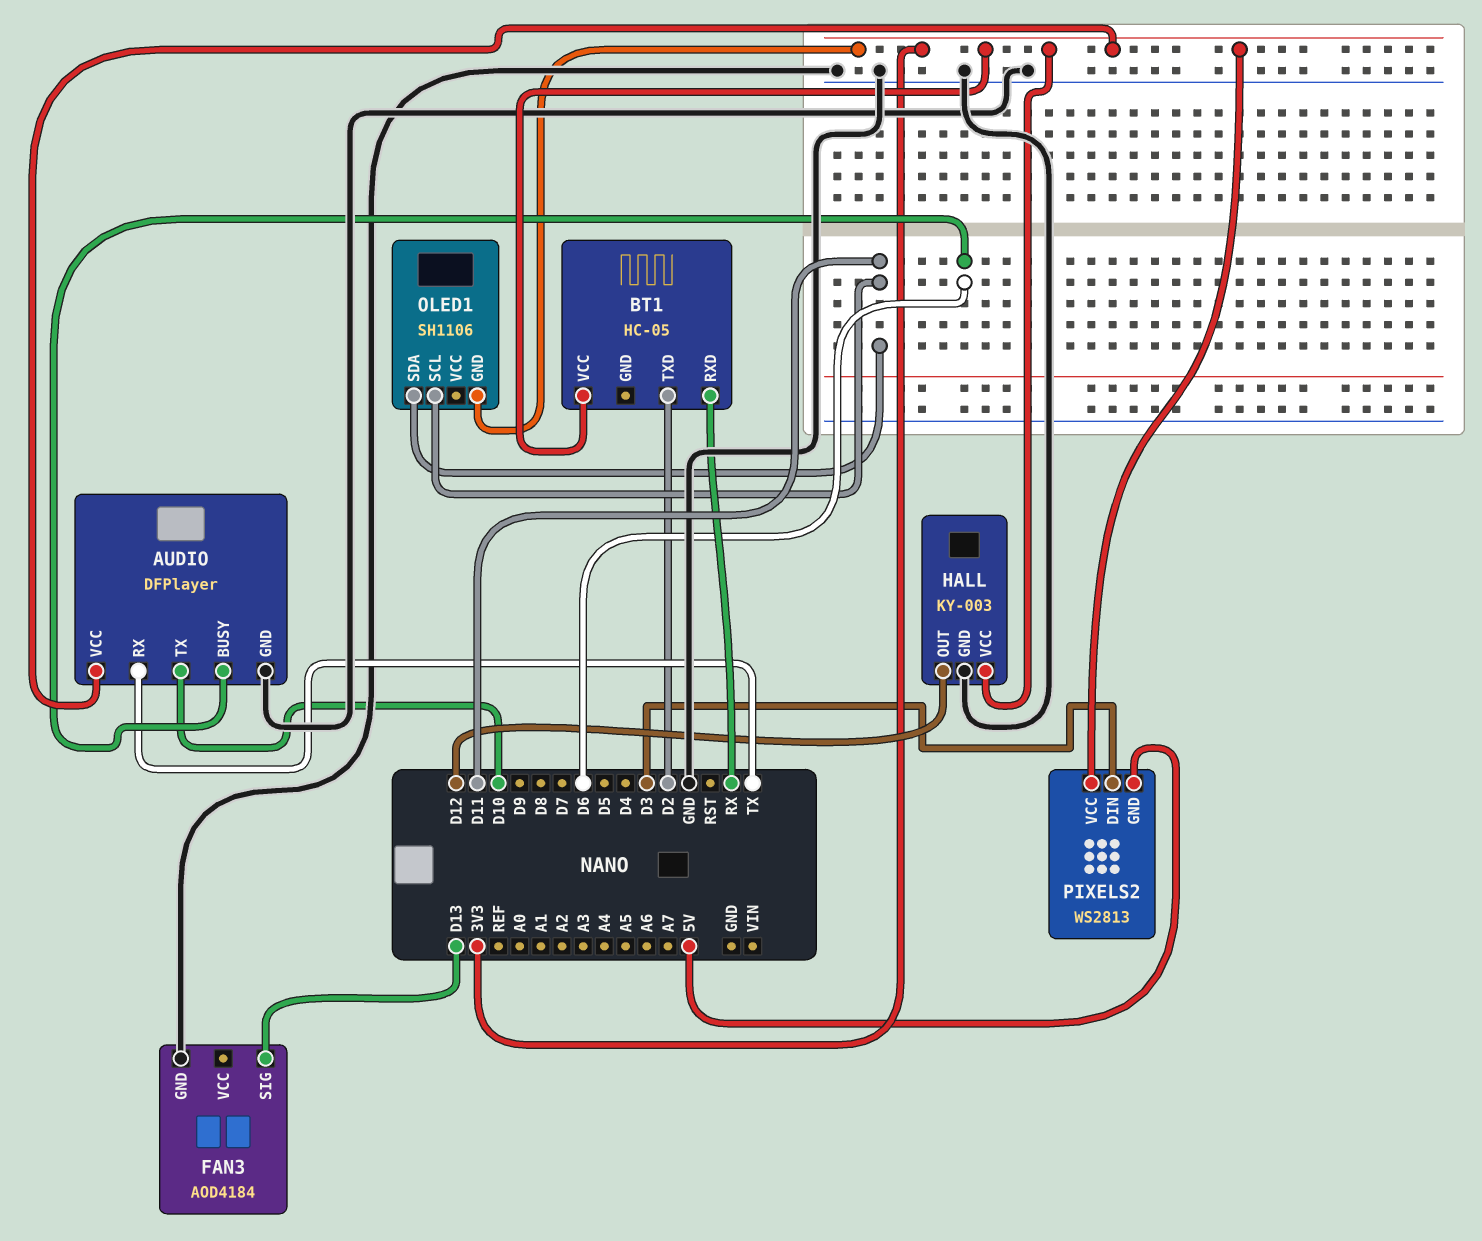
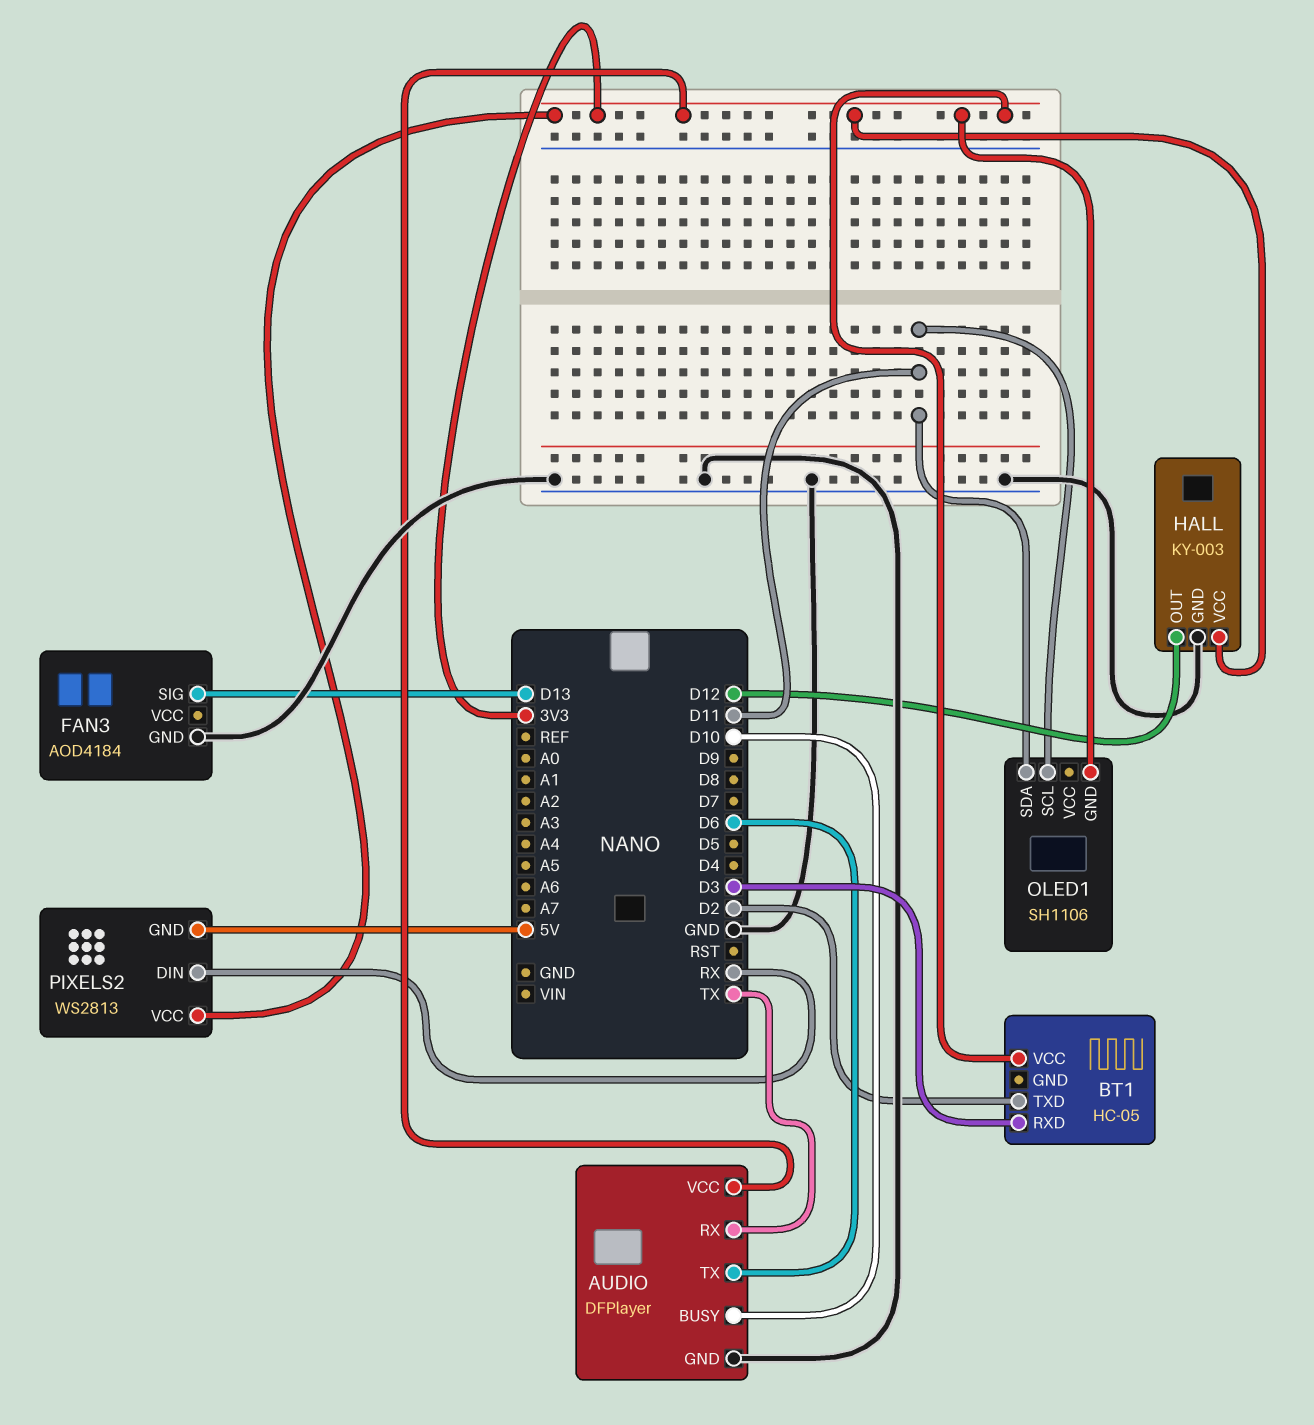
AUDIO pin BUSY: D6 -> D10
AUDIO pin TX: D10 -> D6
BT1 pin RXD: RX -> D3
PIXELS2 pin DIN: D3 -> RX

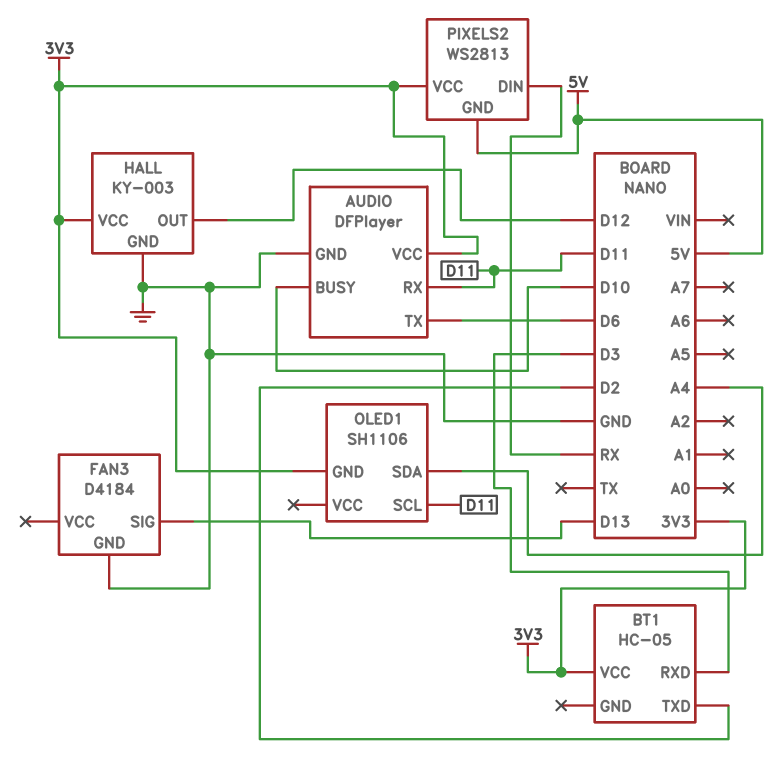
AUDIO pin RX: TX -> D11
FAN3: AOD4184 -> D4184
OLED1 pin SDA: D11 -> A4

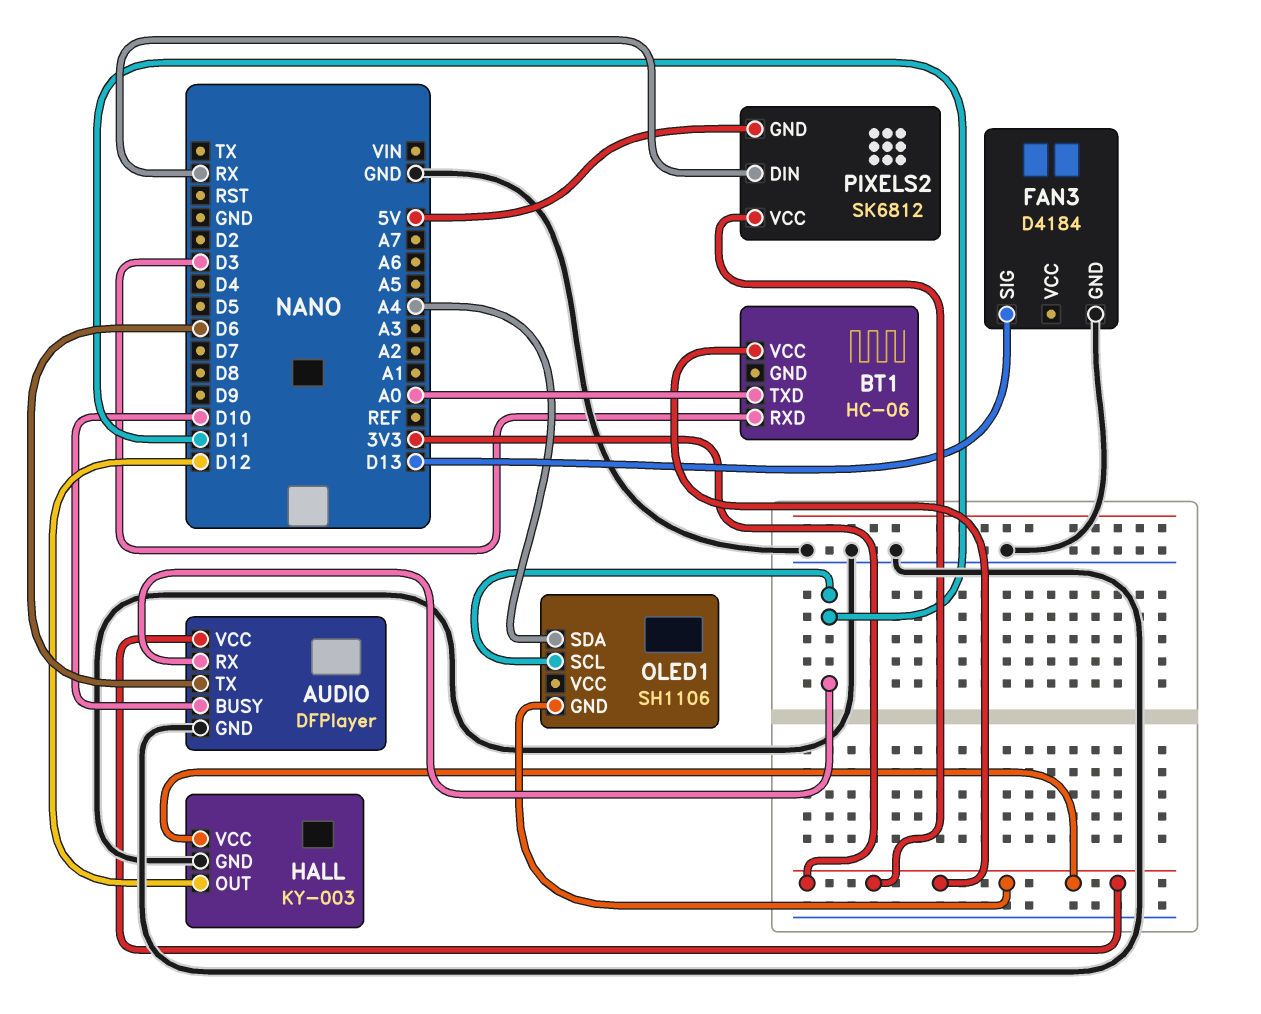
BT1: HC-05 -> HC-06
BT1 pin TXD: D2 -> A0
PIXELS2: WS2813 -> SK6812

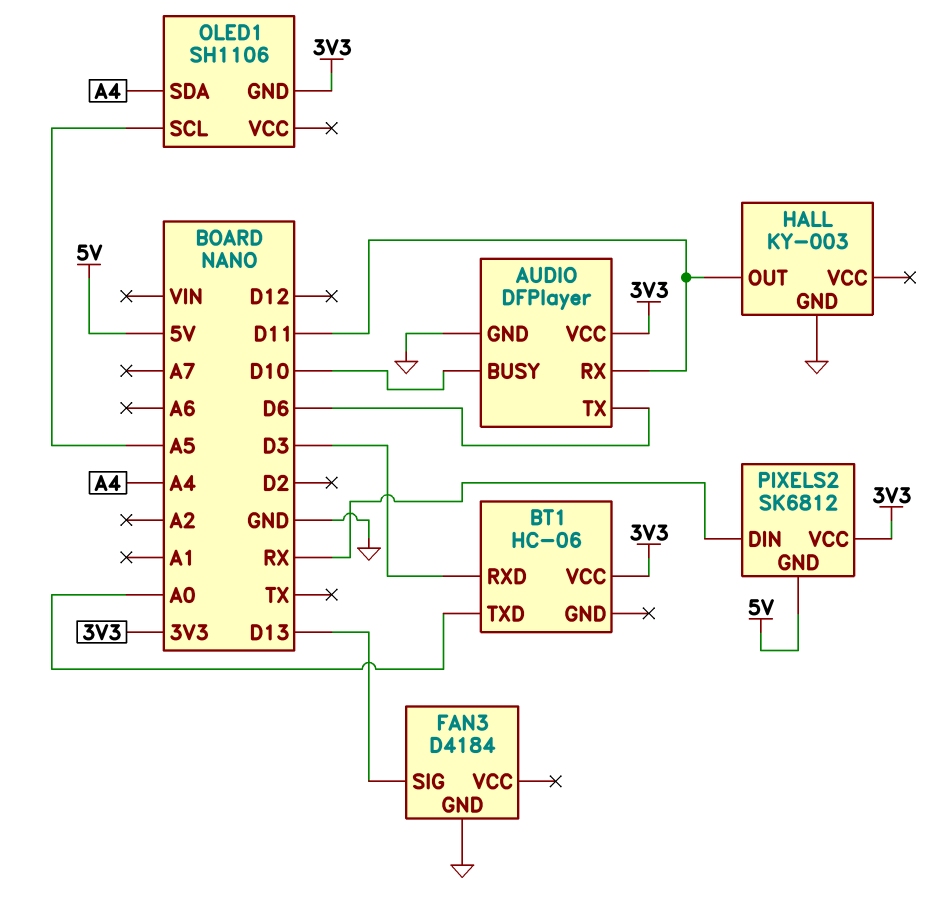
HALL pin OUT: D12 -> D11
HALL pin VCC: 3V3 -> none
OLED1 pin SCL: D11 -> A5

